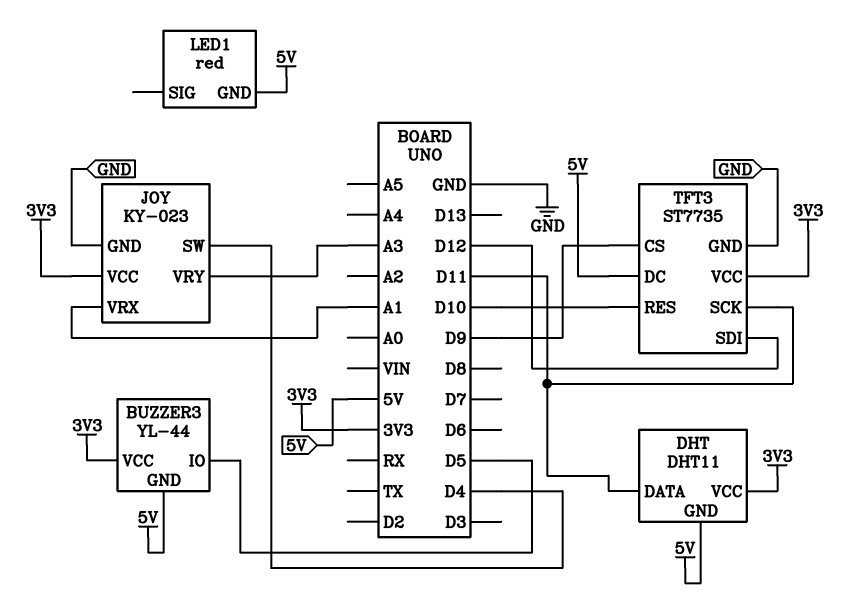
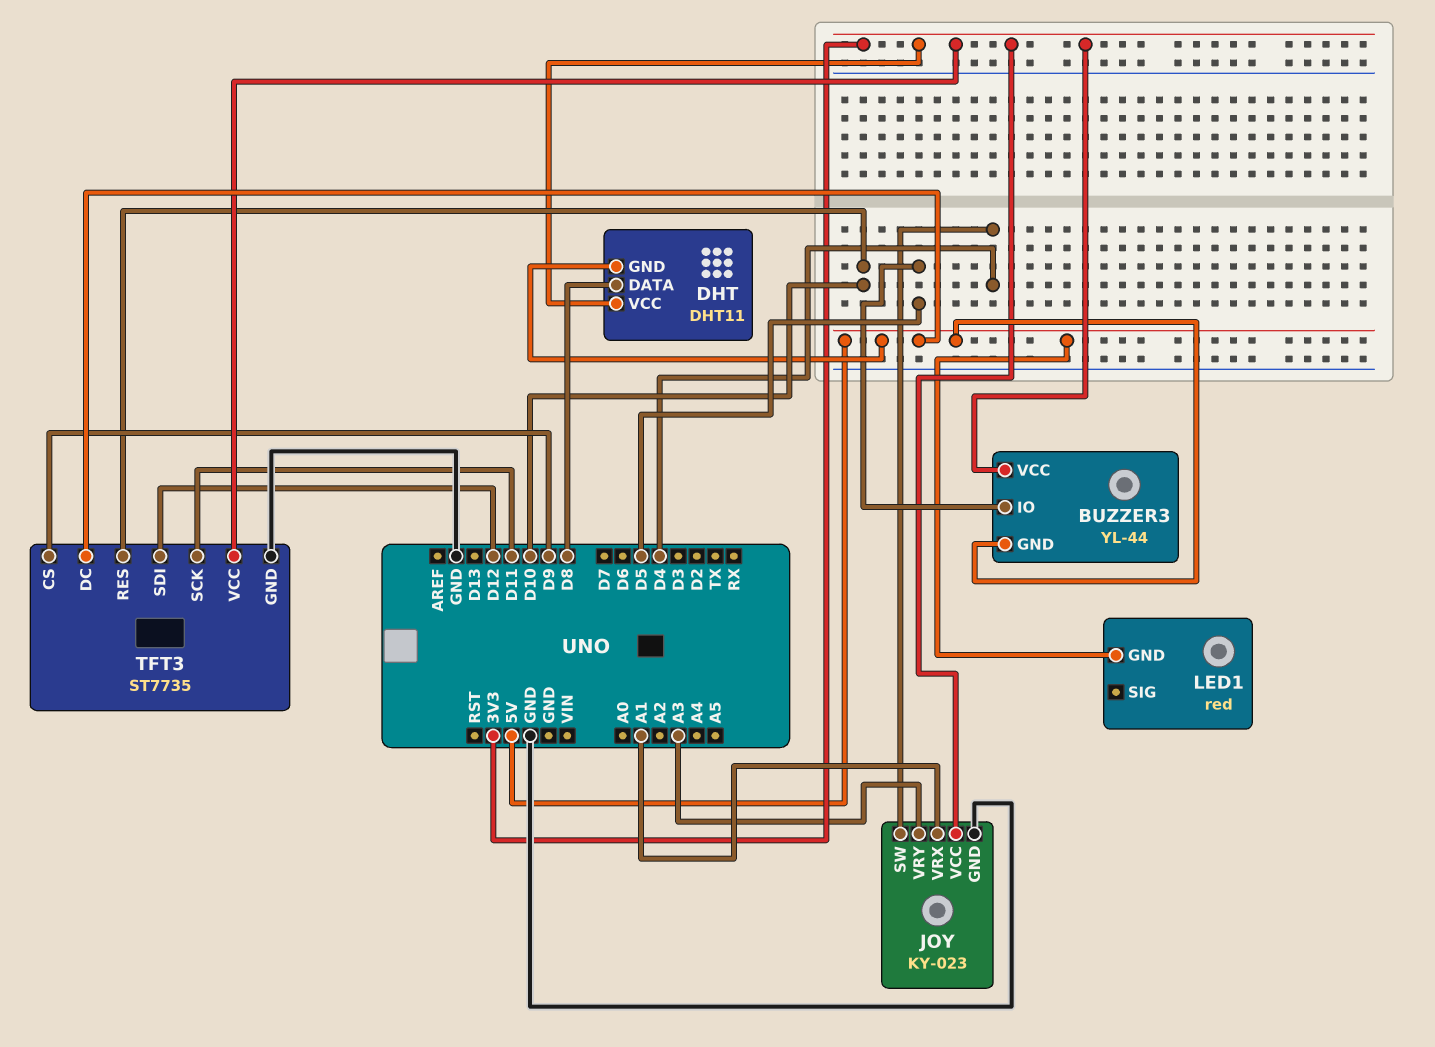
DHT pin DATA: D11 -> D8

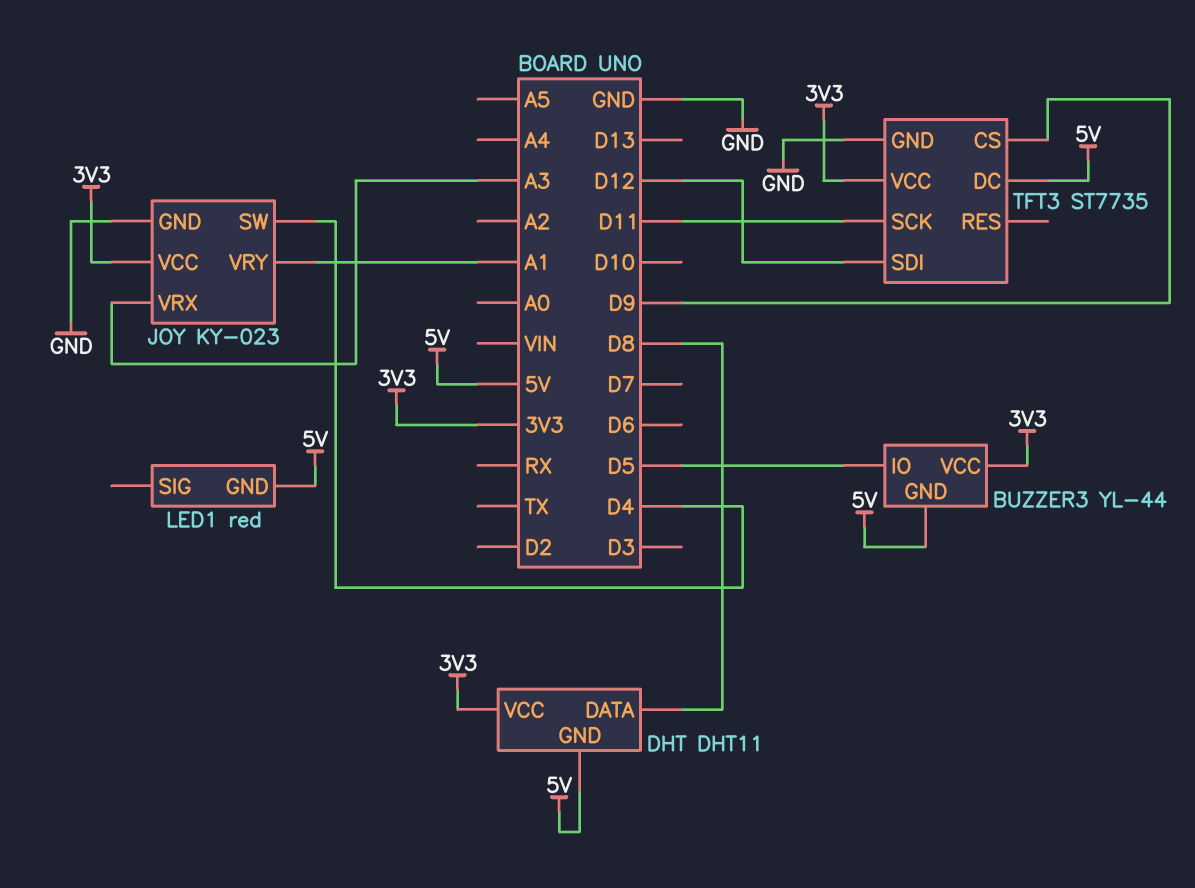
JOY pin VRX: A1 -> A3
JOY pin VRY: A3 -> A1
TFT3 pin RES: D10 -> none

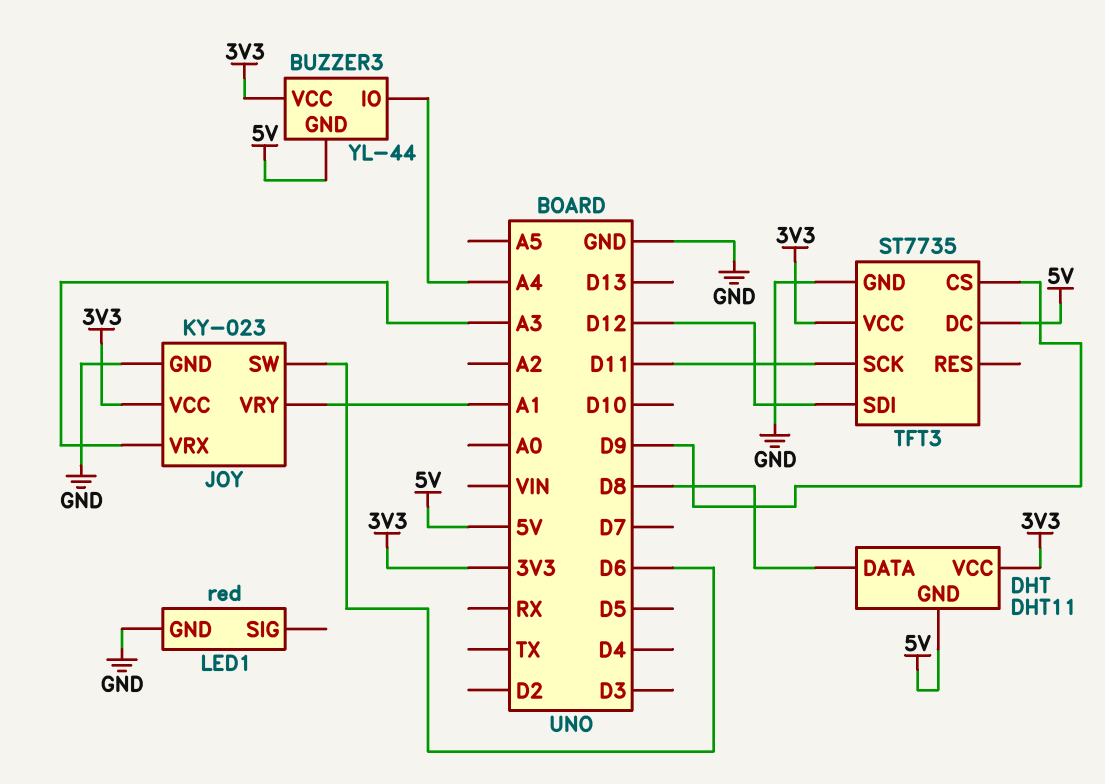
BUZZER3 pin IO: D5 -> A4
JOY pin SW: D4 -> D6
LED1 pin GND: 5V -> GND

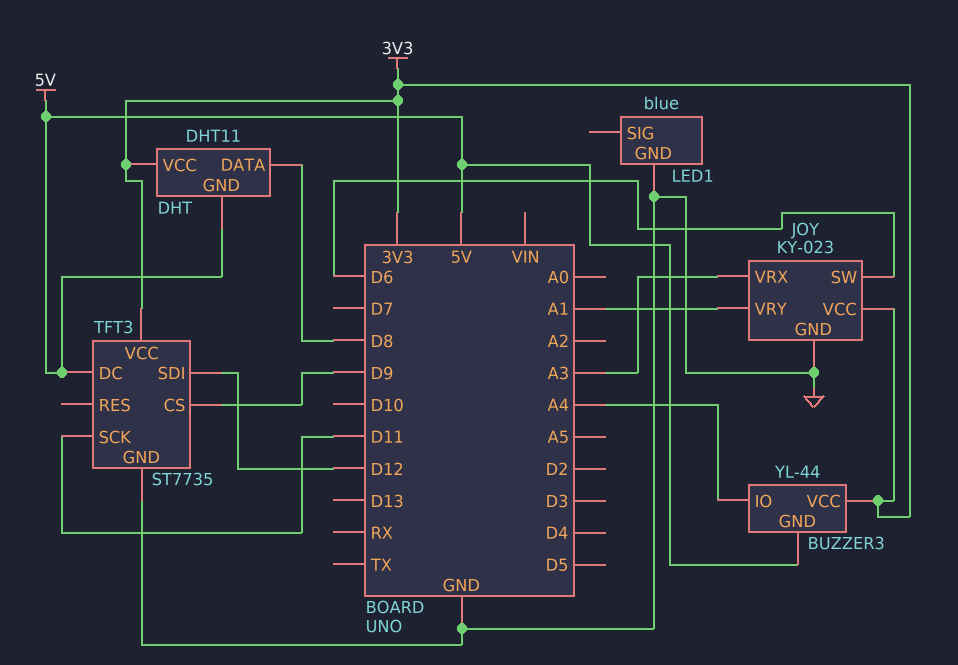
LED1: red -> blue

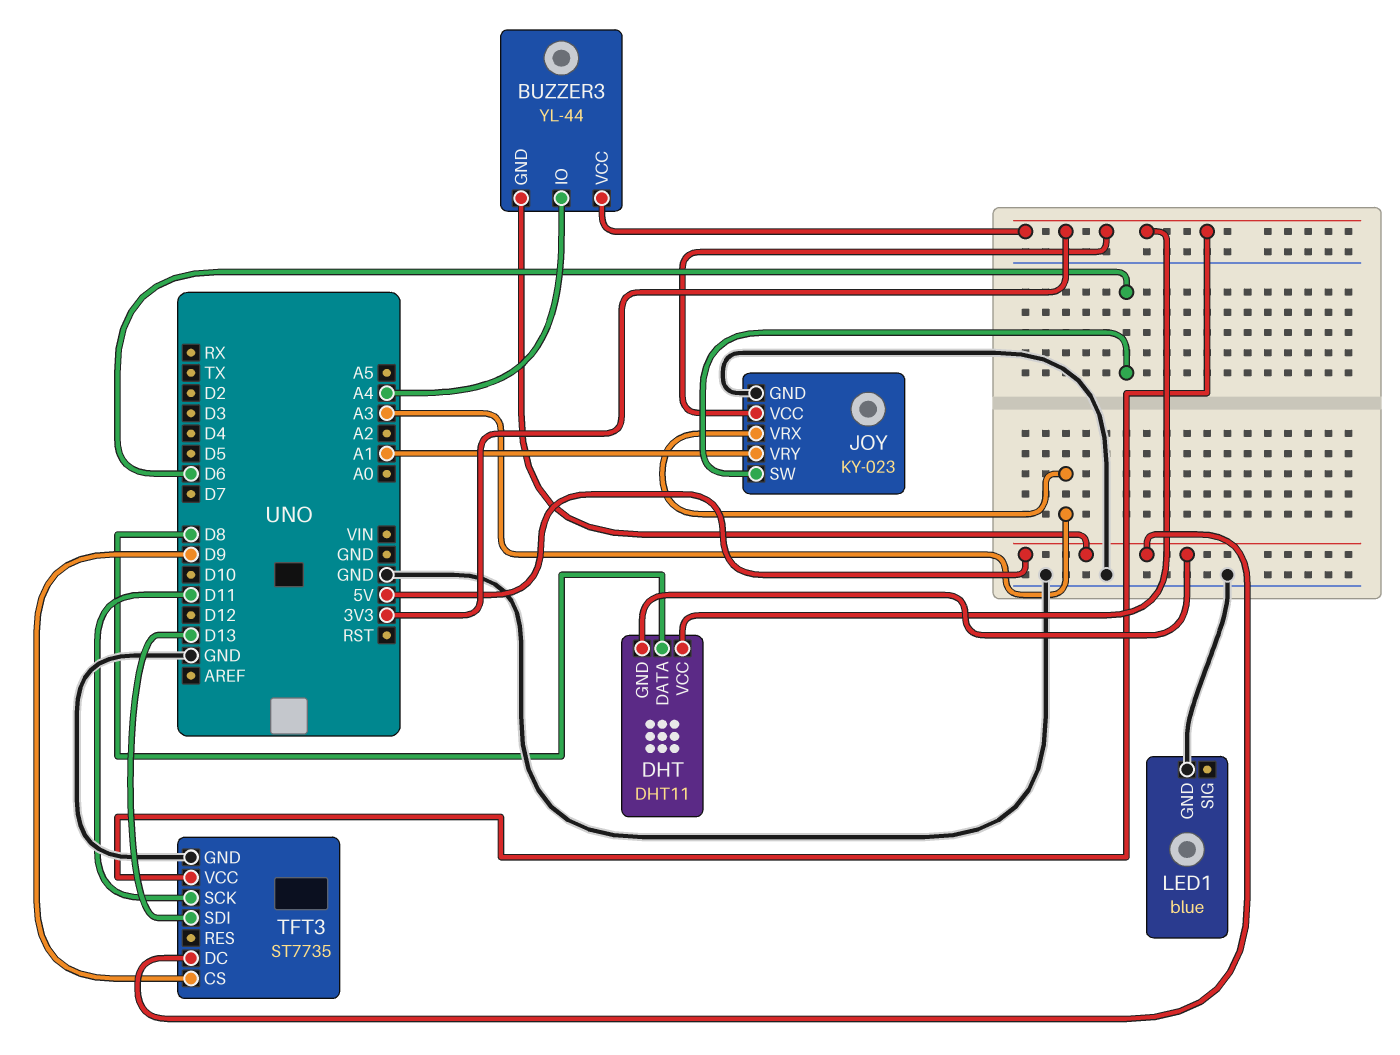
TFT3 pin SDI: D12 -> D13

